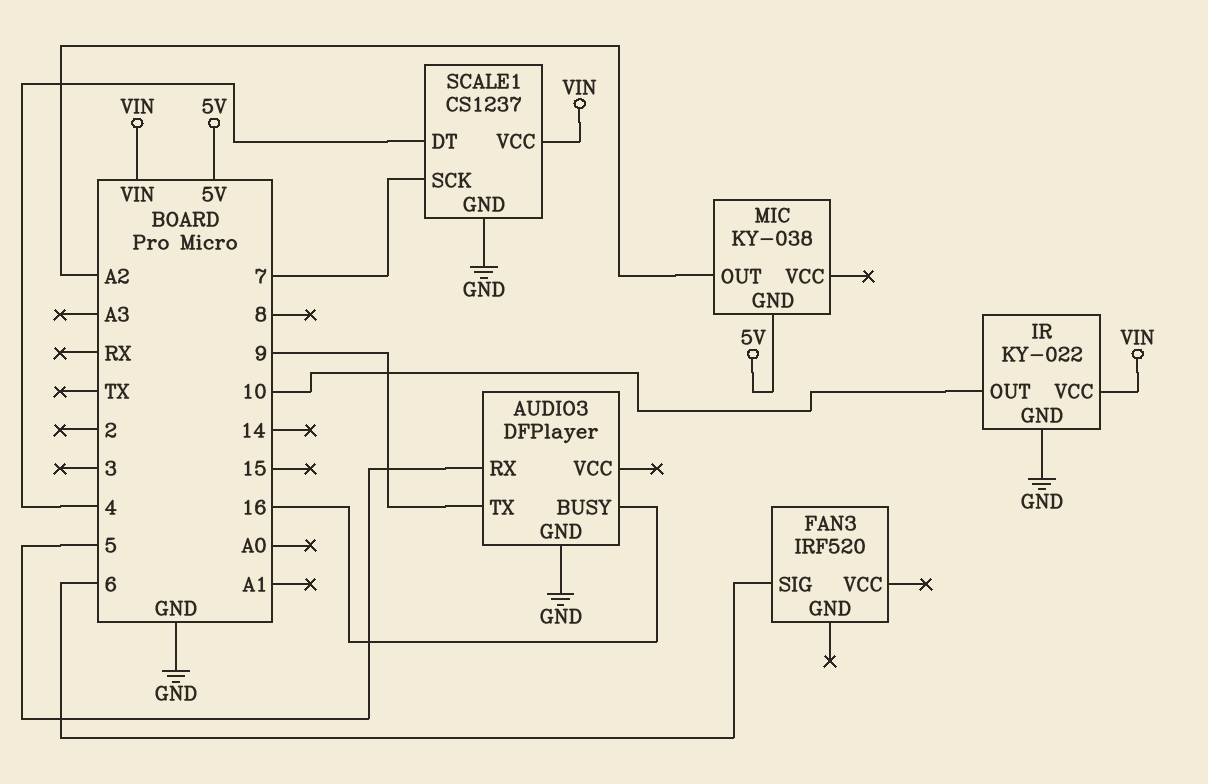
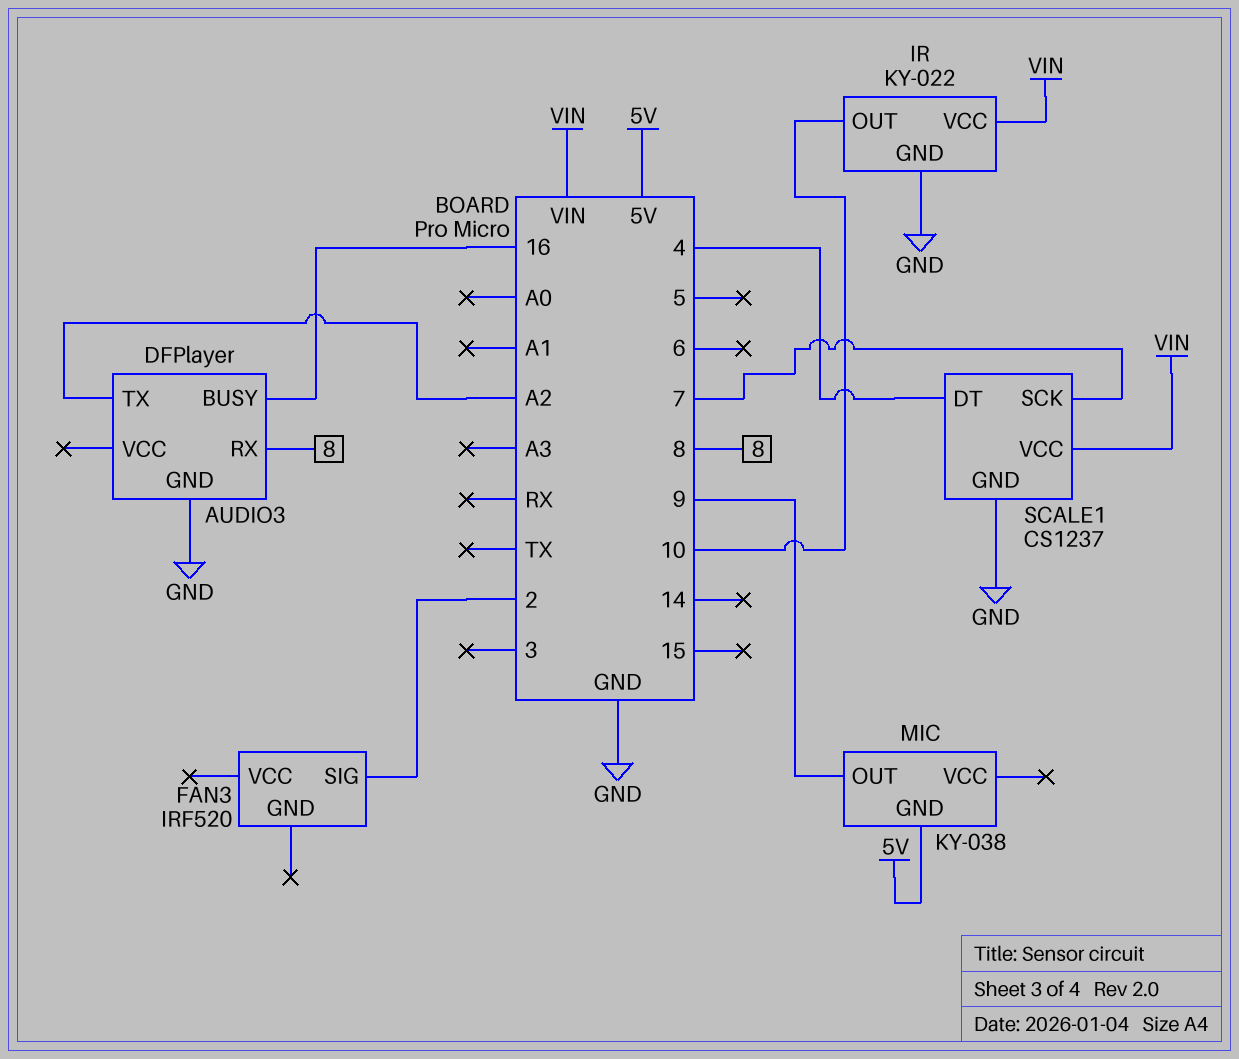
AUDIO3 pin RX: 5 -> 8
AUDIO3 pin TX: 9 -> A2
FAN3 pin SIG: 6 -> 2
MIC pin OUT: A2 -> 9

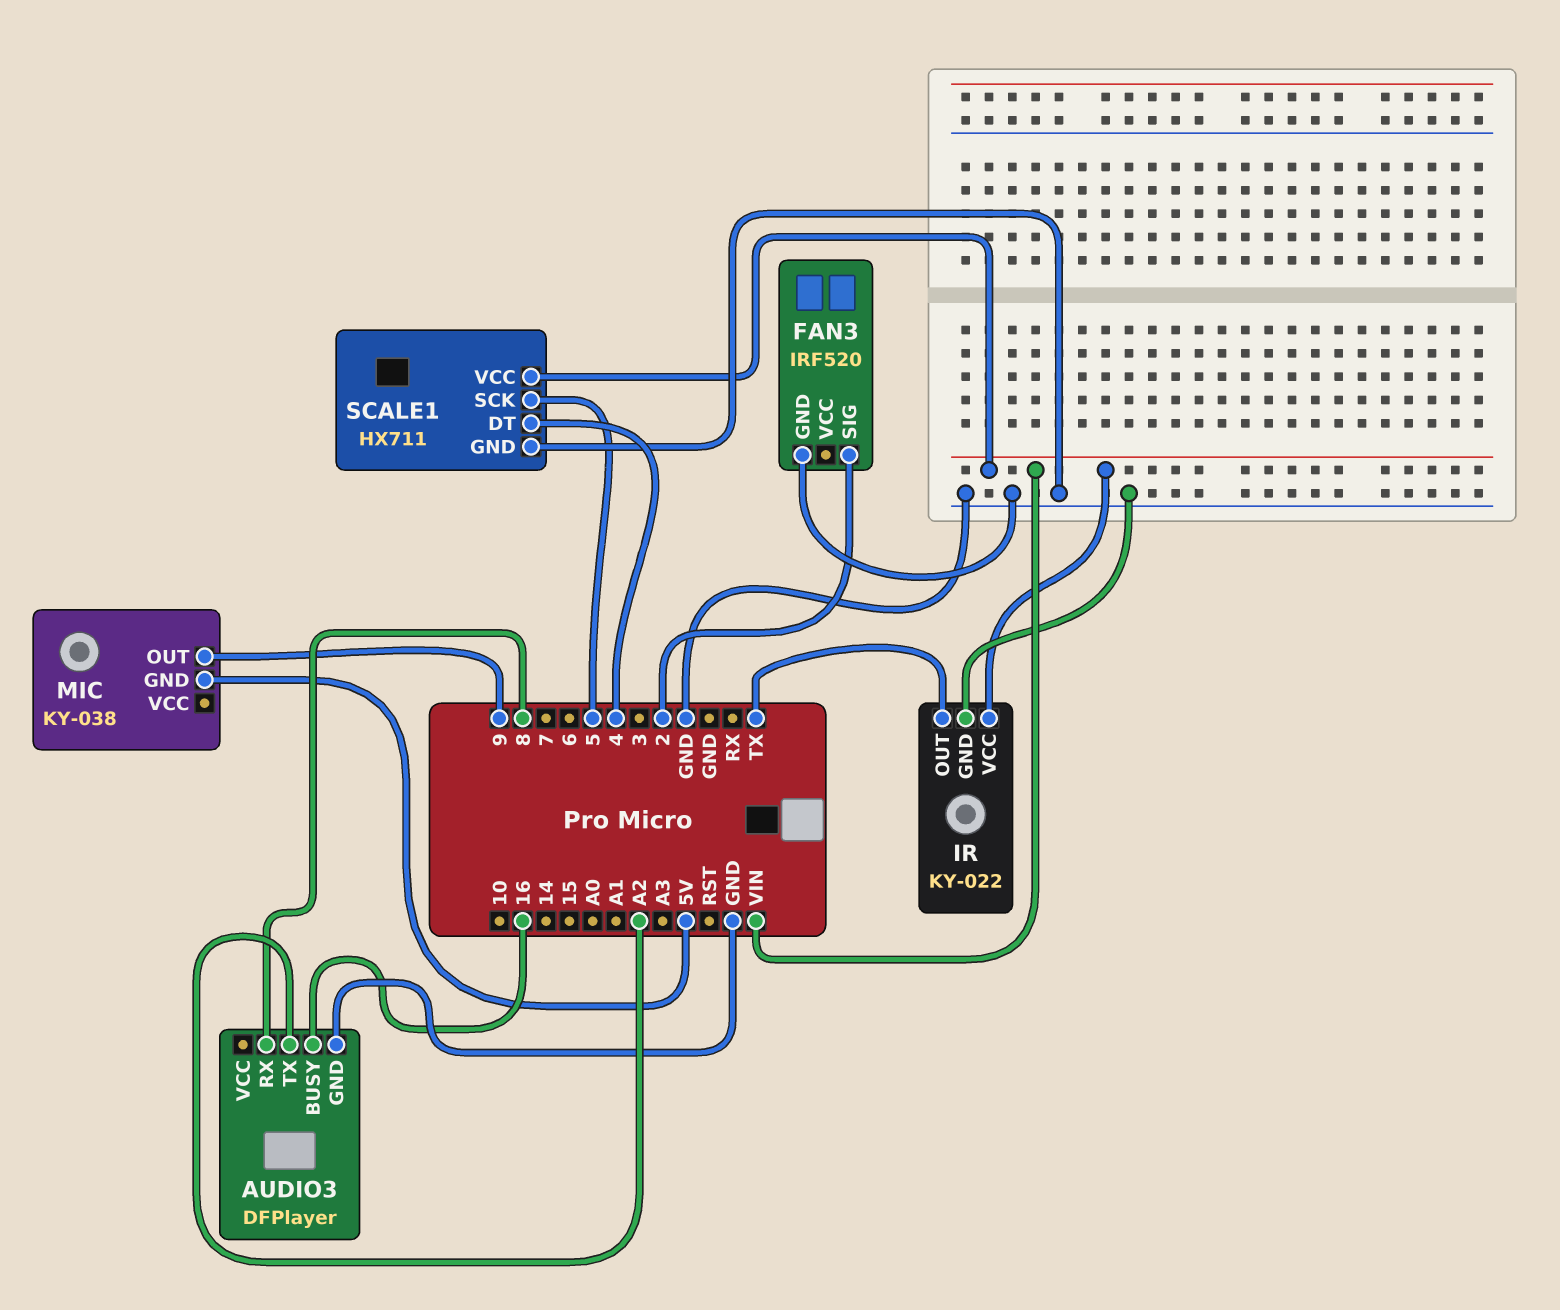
FAN3 pin GND: none -> GND
IR pin OUT: 10 -> TX
SCALE1: CS1237 -> HX711
SCALE1 pin SCK: 7 -> 5

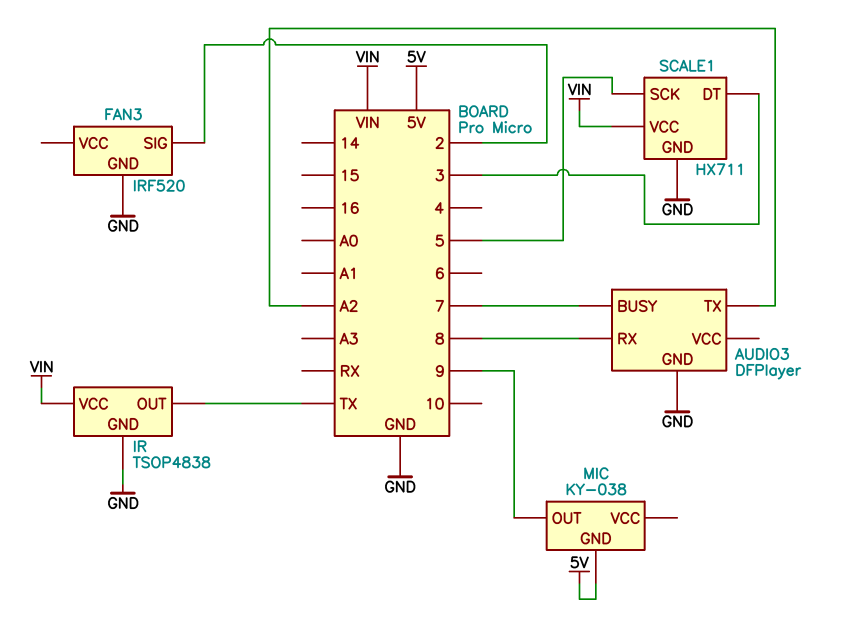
AUDIO3 pin BUSY: 16 -> 7
IR: KY-022 -> TSOP4838
SCALE1 pin DT: 4 -> 3

